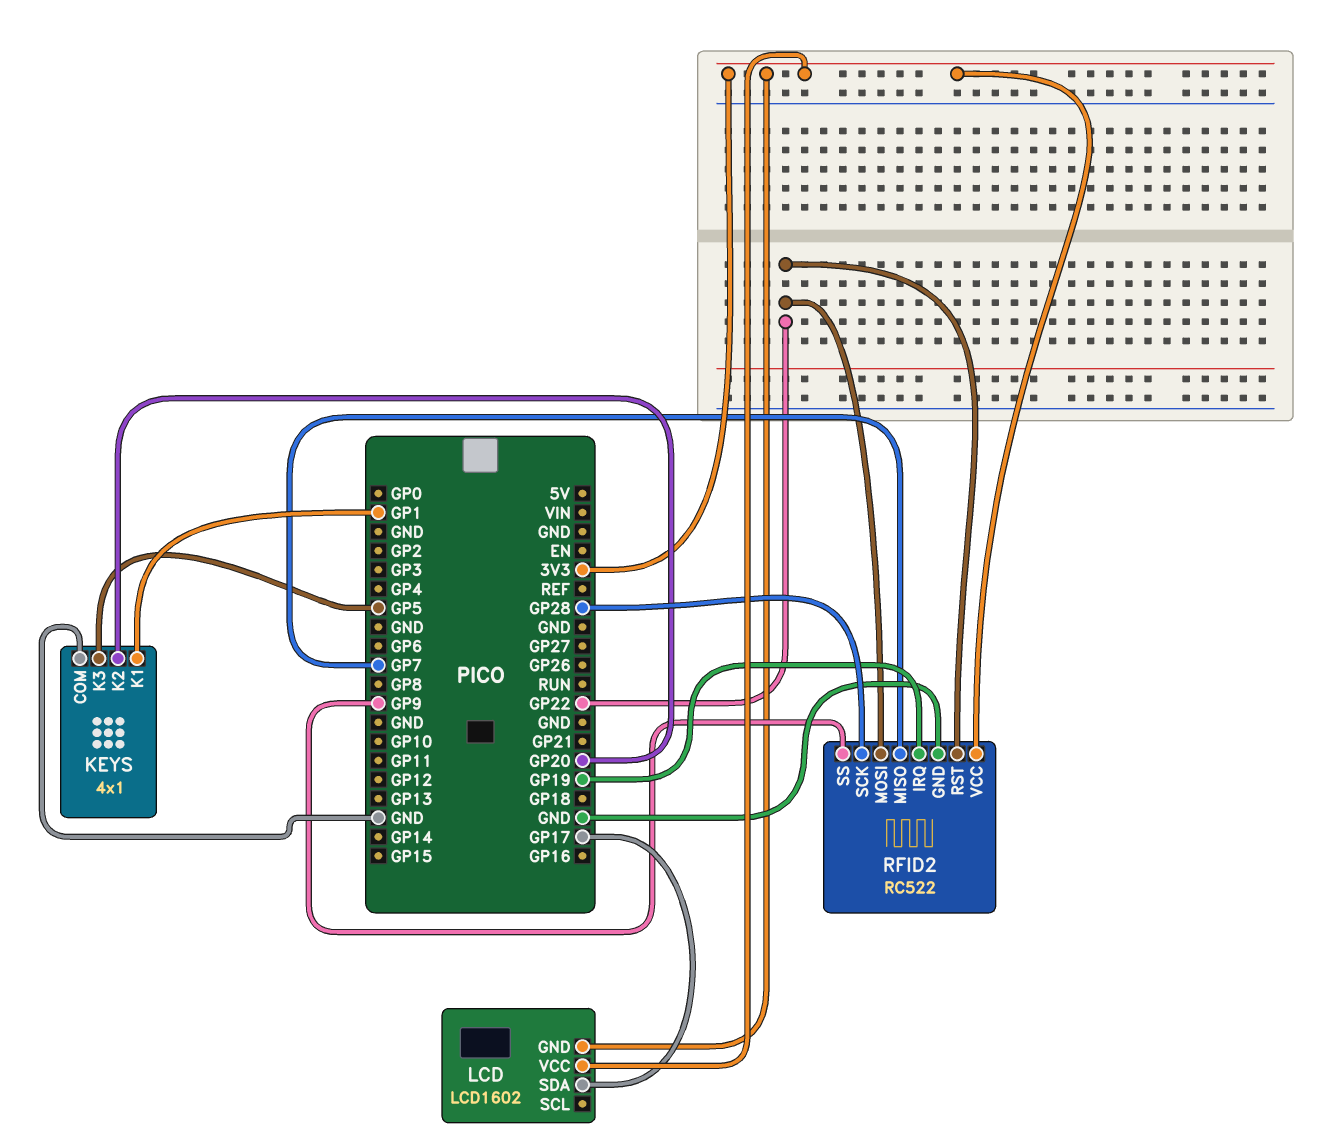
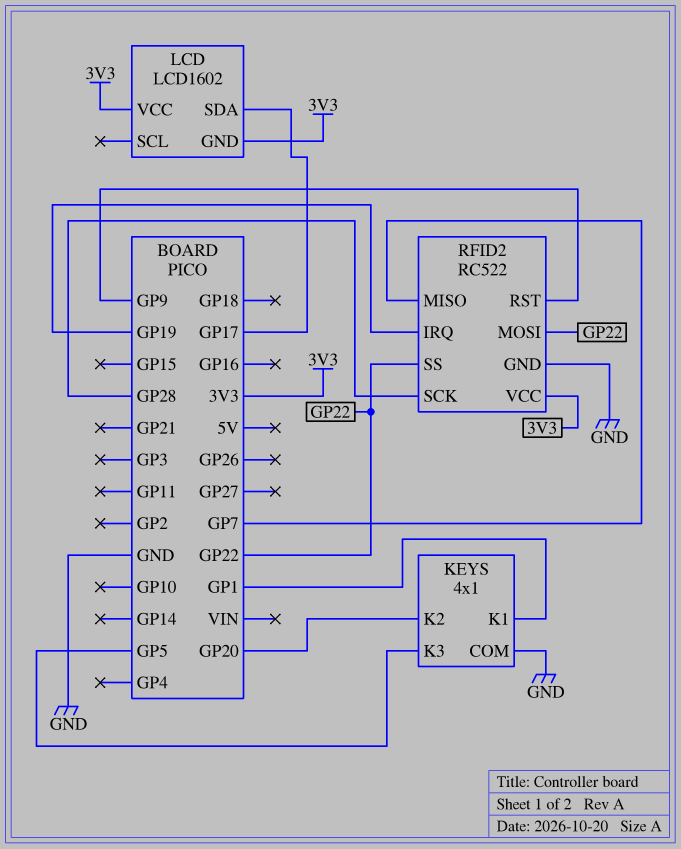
RFID2 pin RST: GP22 -> GP9
RFID2 pin SS: GP9 -> GP22

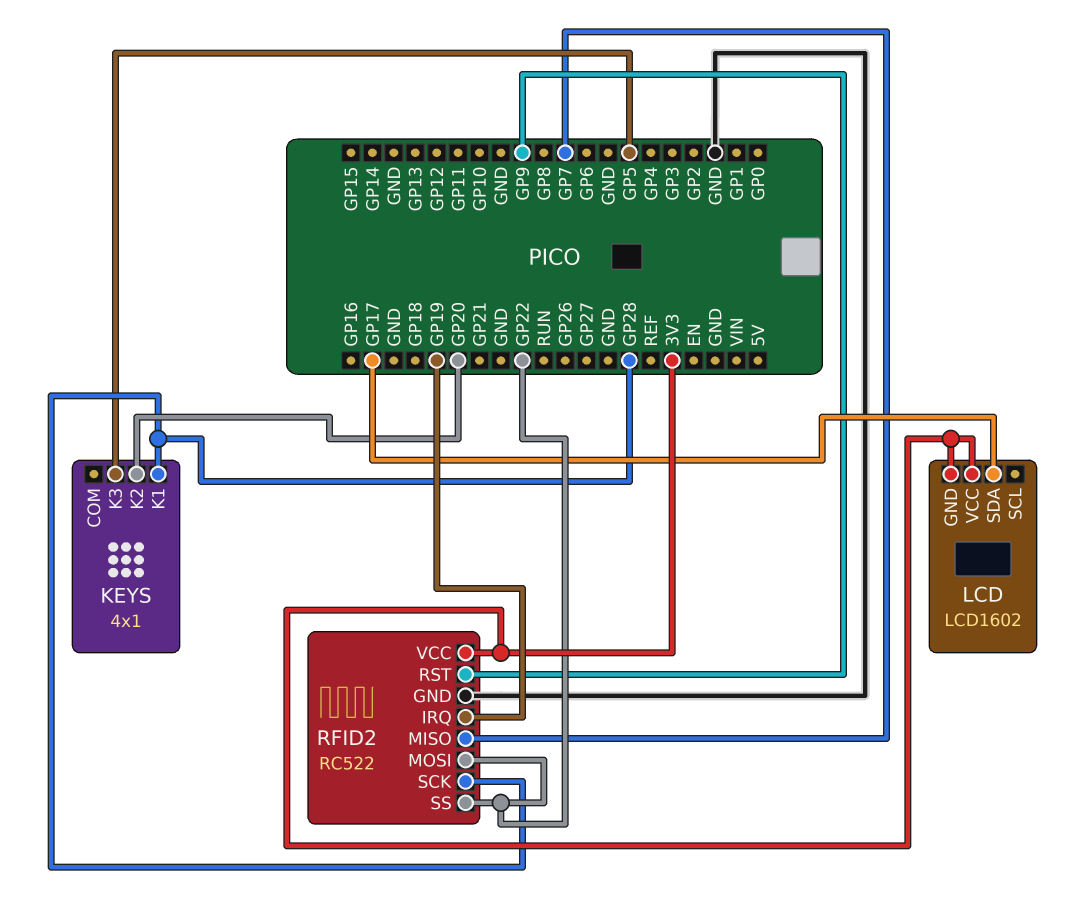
KEYS pin COM: GND -> none
KEYS pin K1: GP1 -> GP28

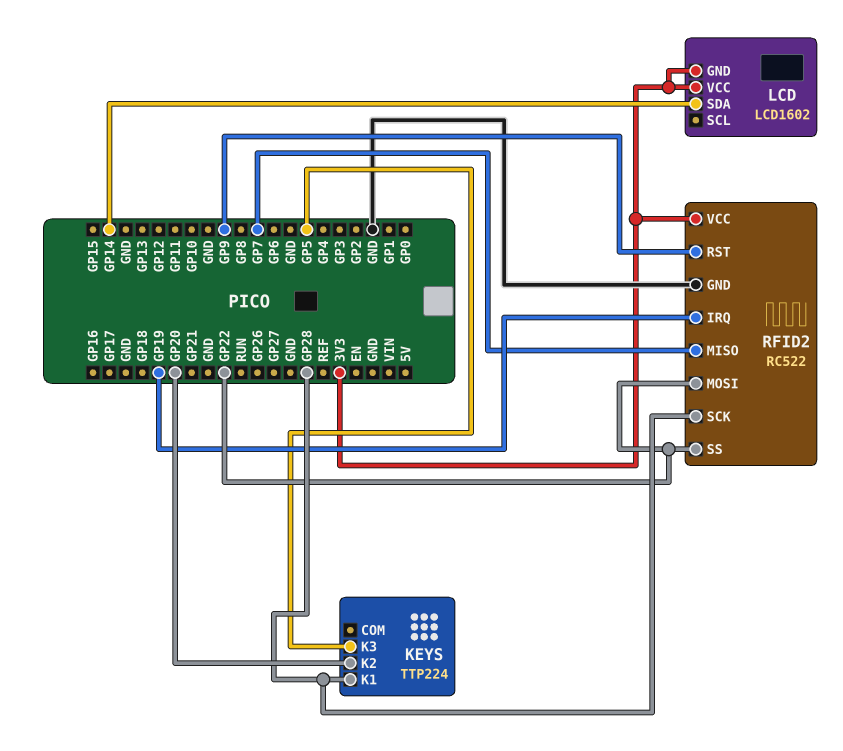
KEYS: 4x1 -> TTP224
LCD pin SDA: GP17 -> GP14

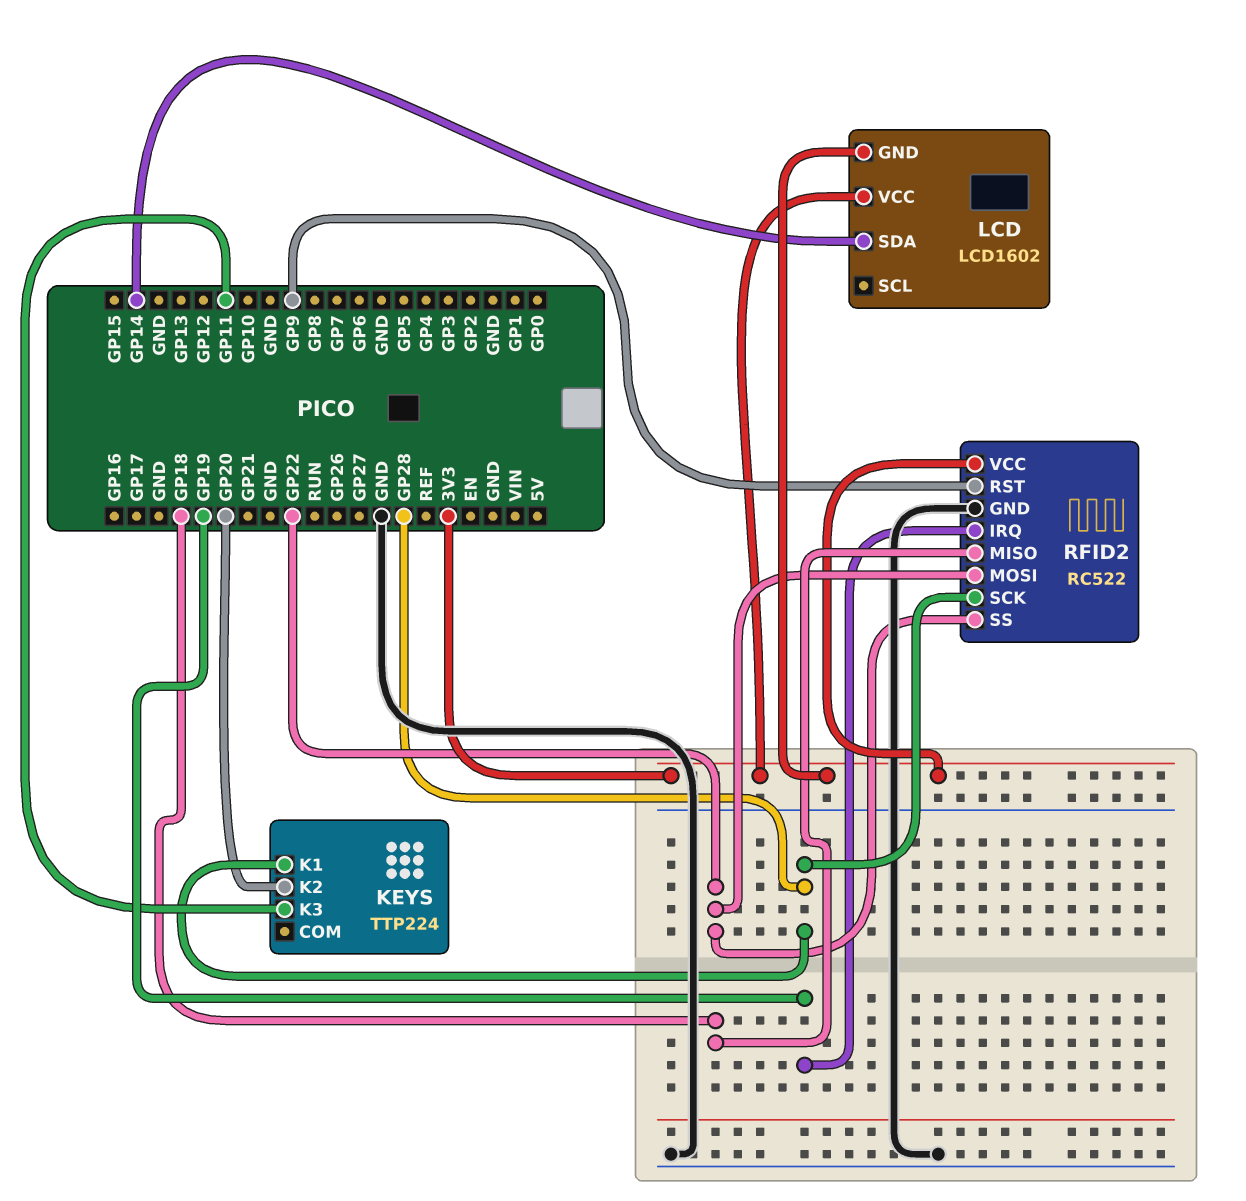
KEYS pin K3: GP5 -> GP11
RFID2 pin MISO: GP7 -> GP18

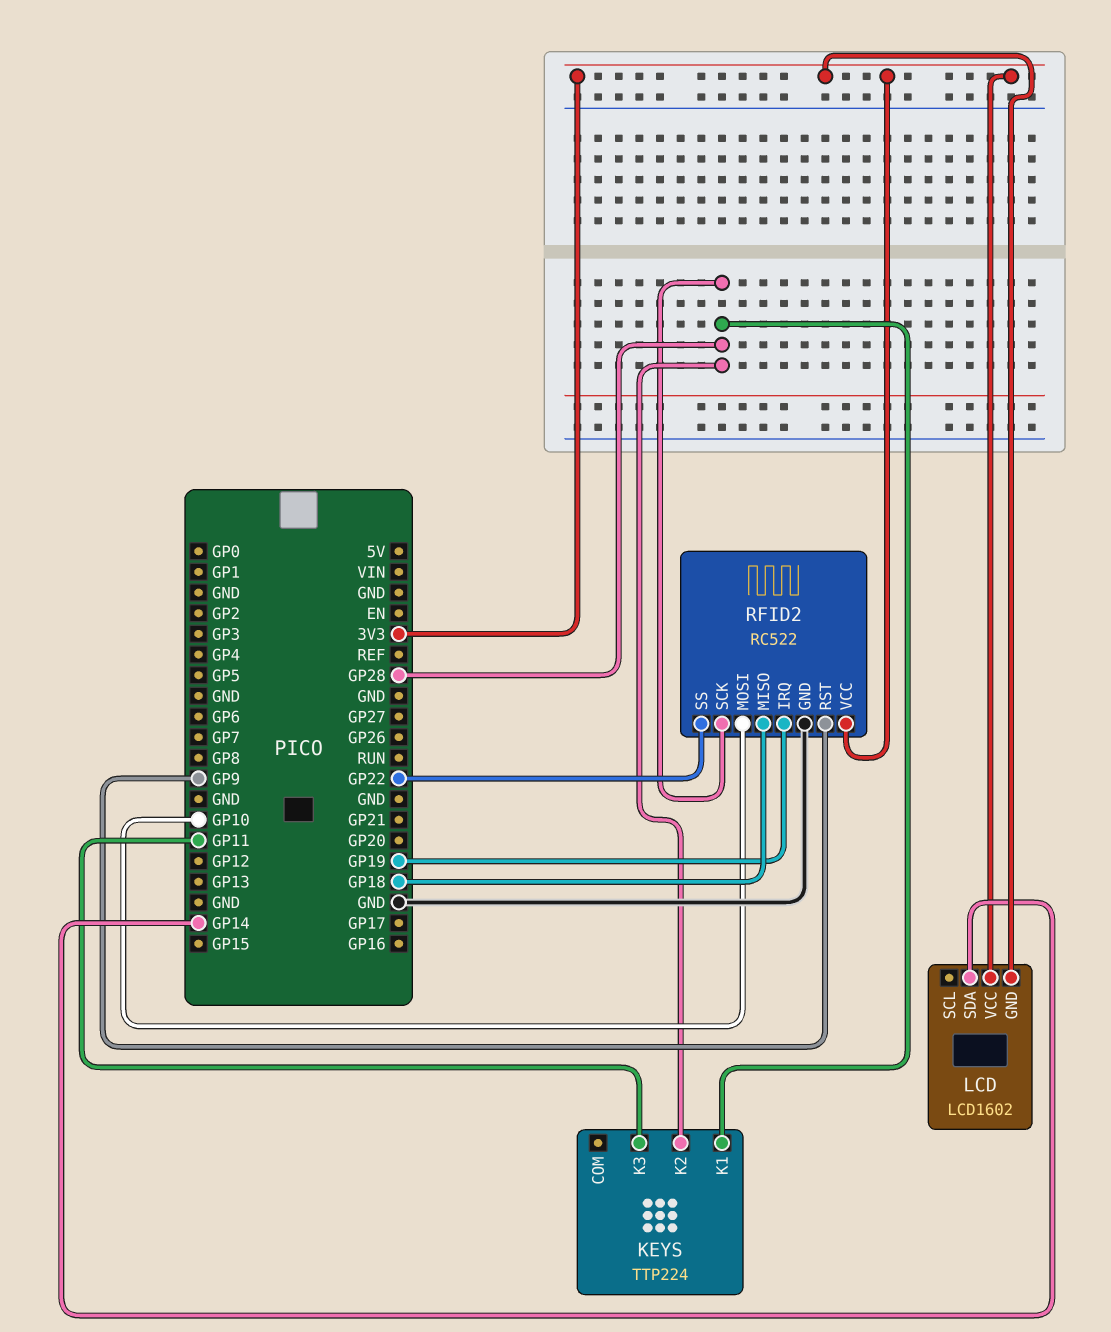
KEYS pin K2: GP20 -> GP28
RFID2 pin MOSI: GP22 -> GP10

